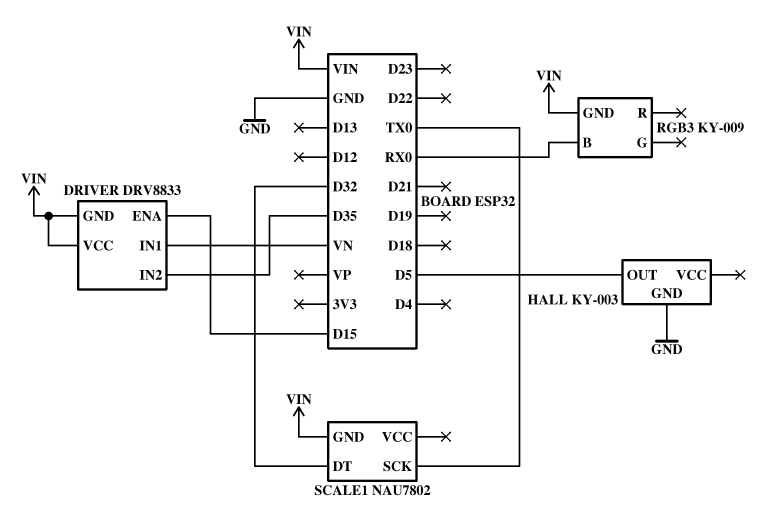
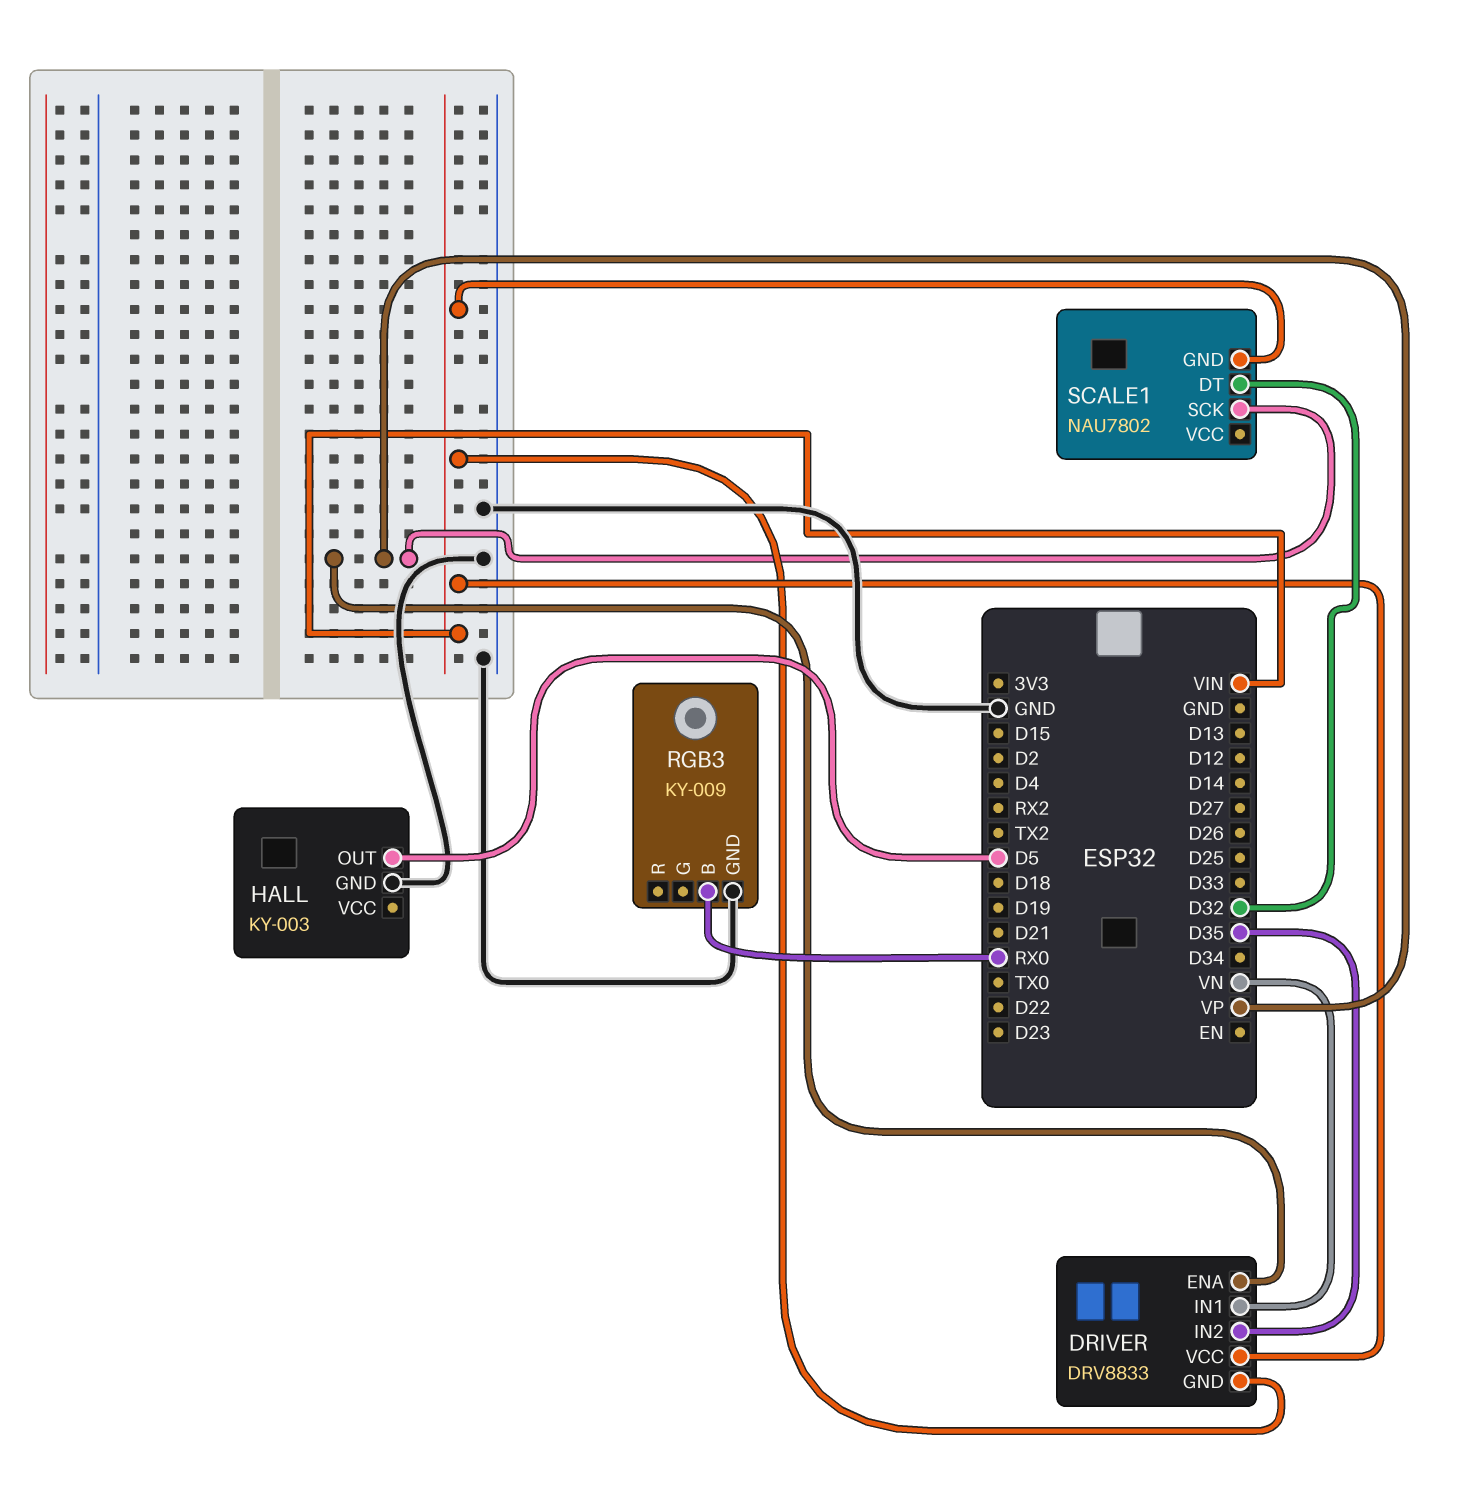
DRIVER pin ENA: D15 -> VP
RGB3 pin GND: VIN -> GND
SCALE1 pin SCK: TX0 -> VP

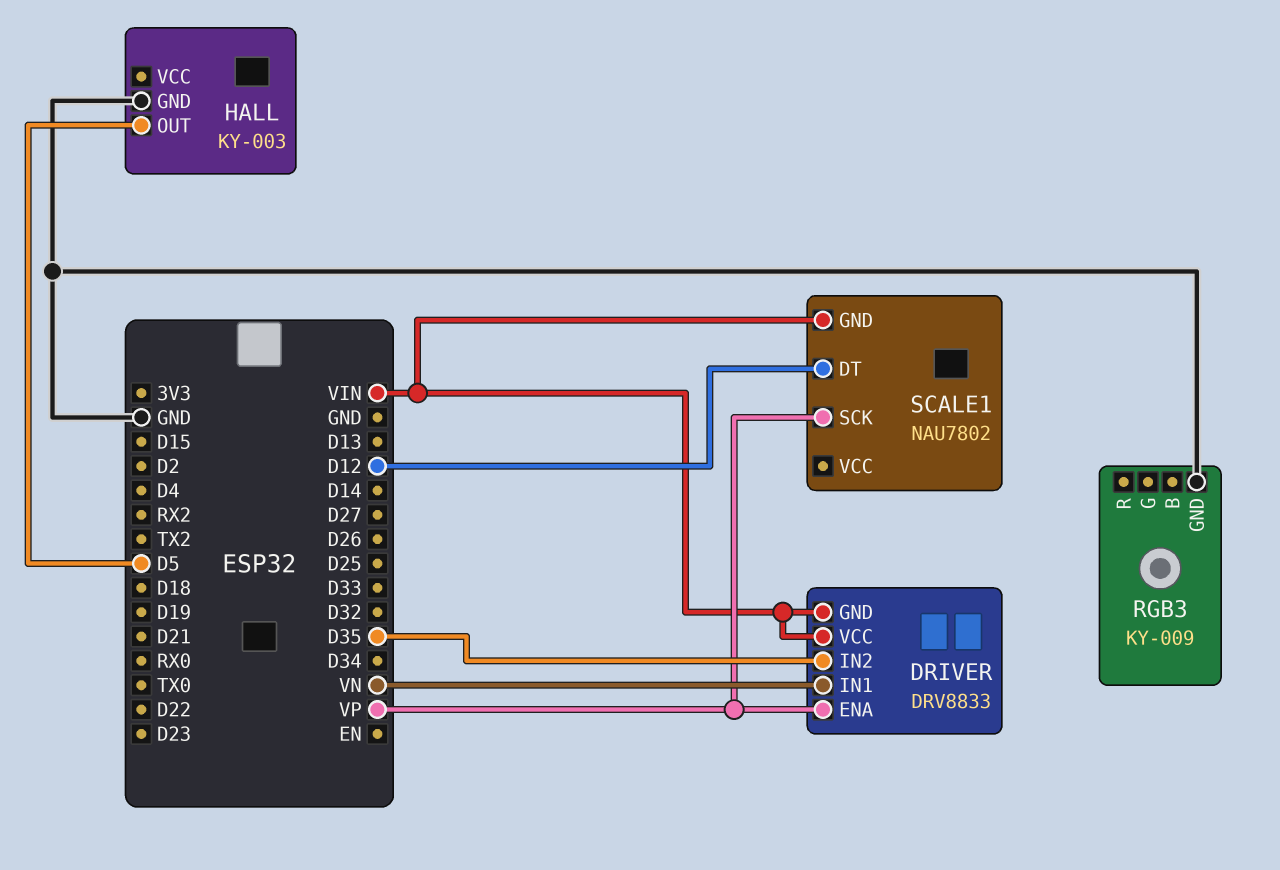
RGB3 pin B: RX0 -> none
SCALE1 pin DT: D32 -> D12

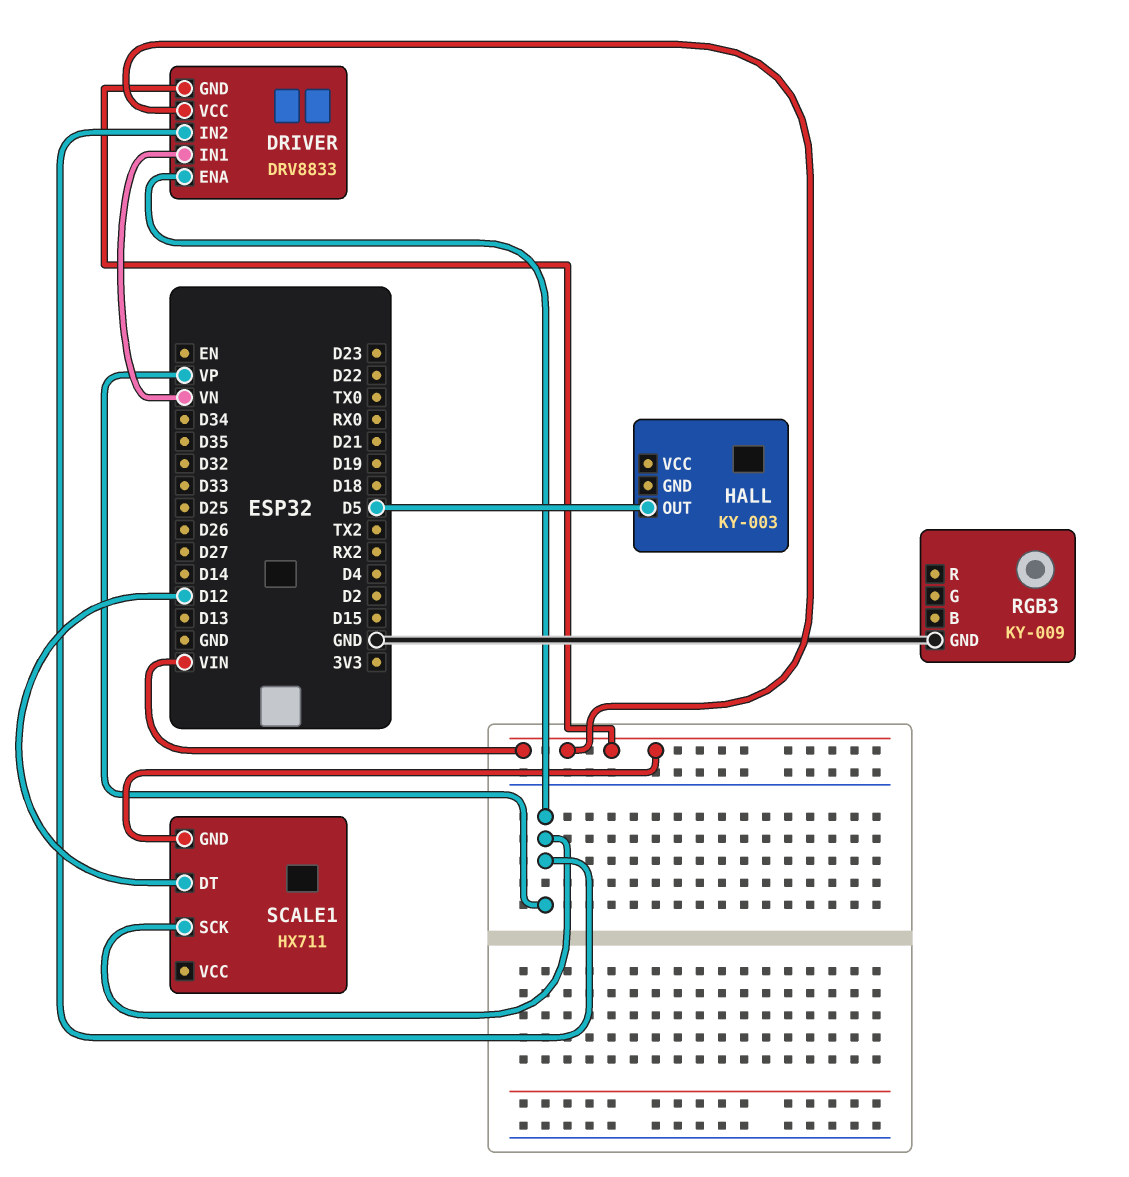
DRIVER pin IN2: D35 -> VP
HALL pin GND: GND -> none
SCALE1: NAU7802 -> HX711

